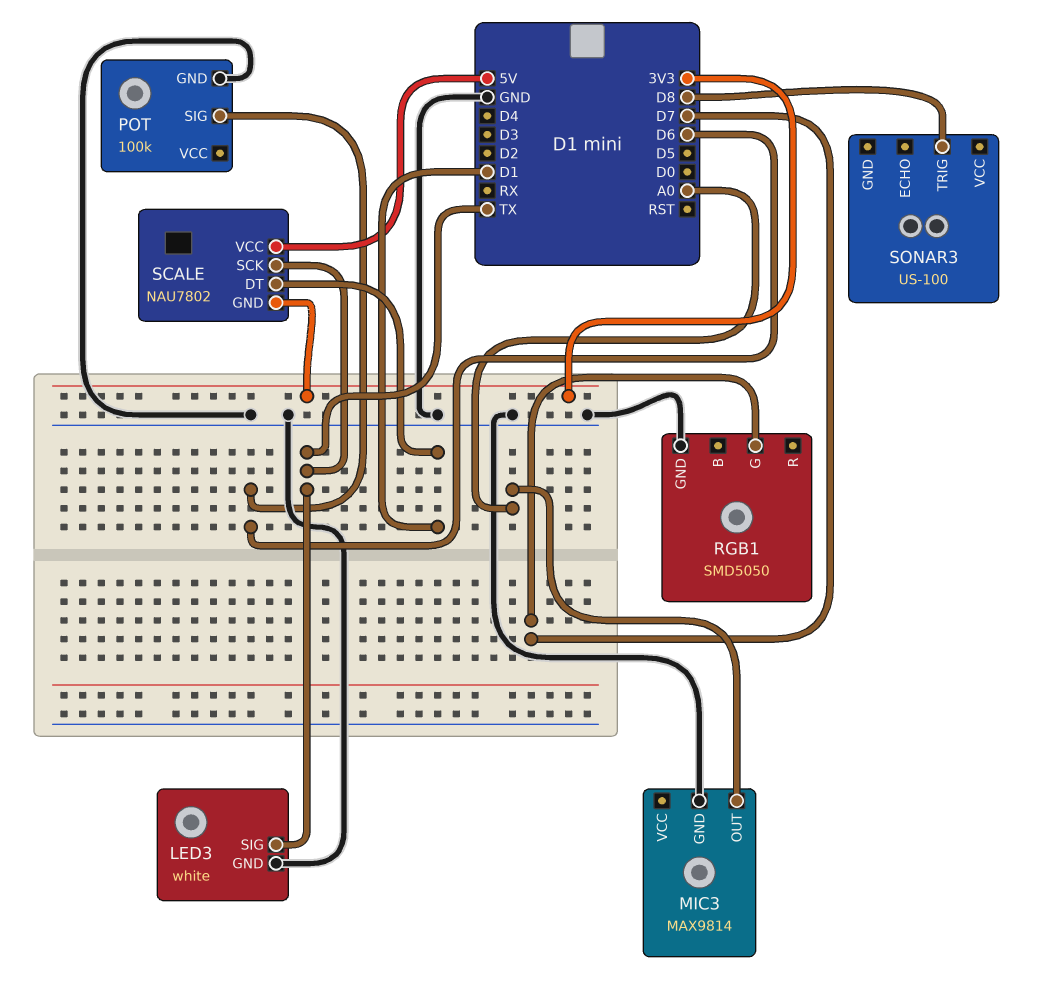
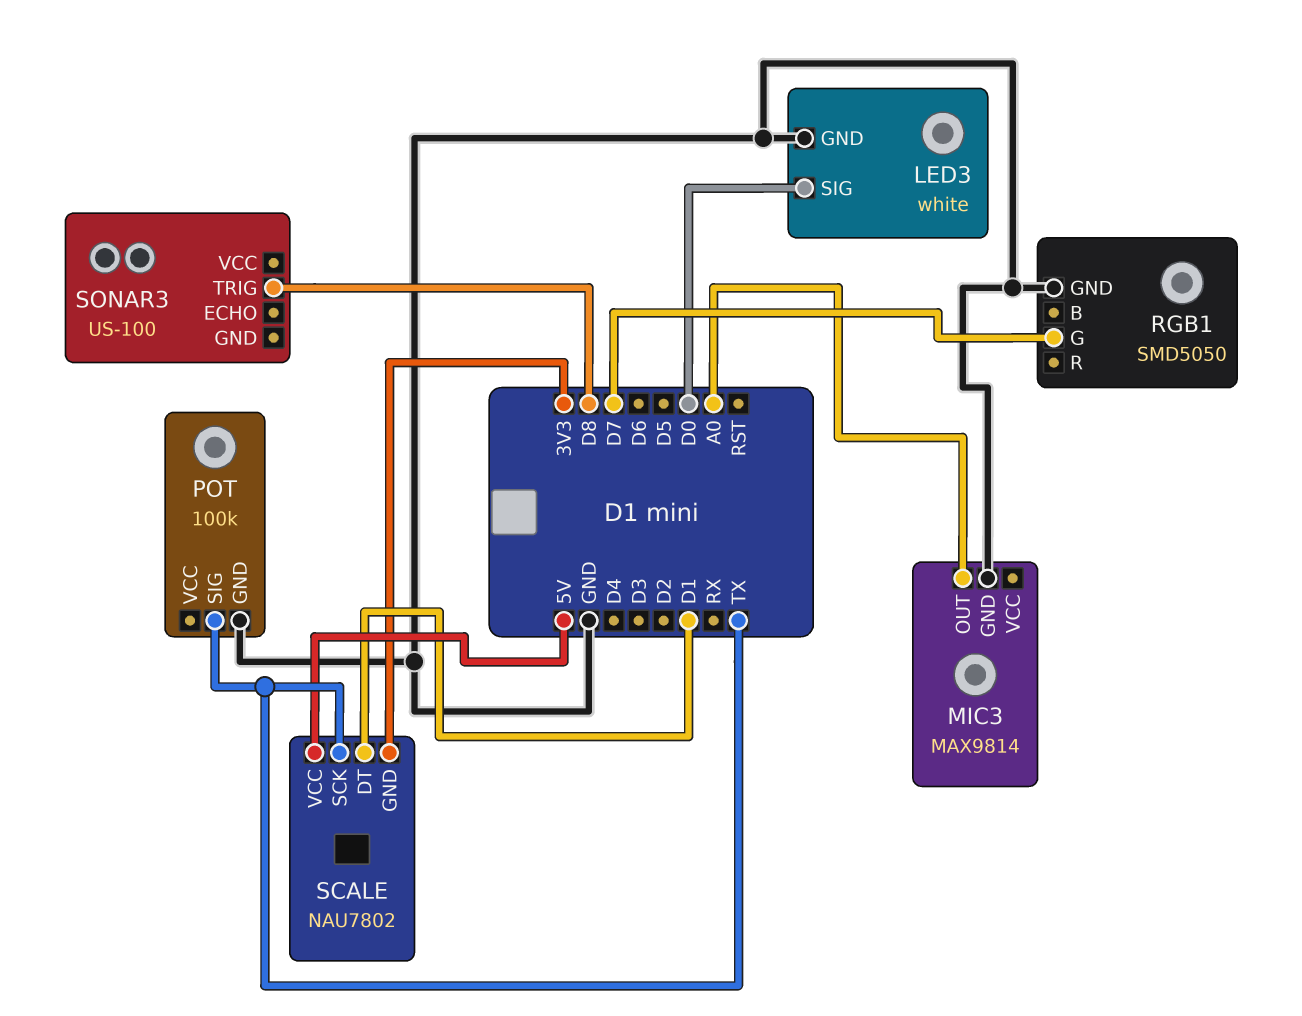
LED3 pin SIG: TX -> D0
POT pin SIG: D6 -> TX

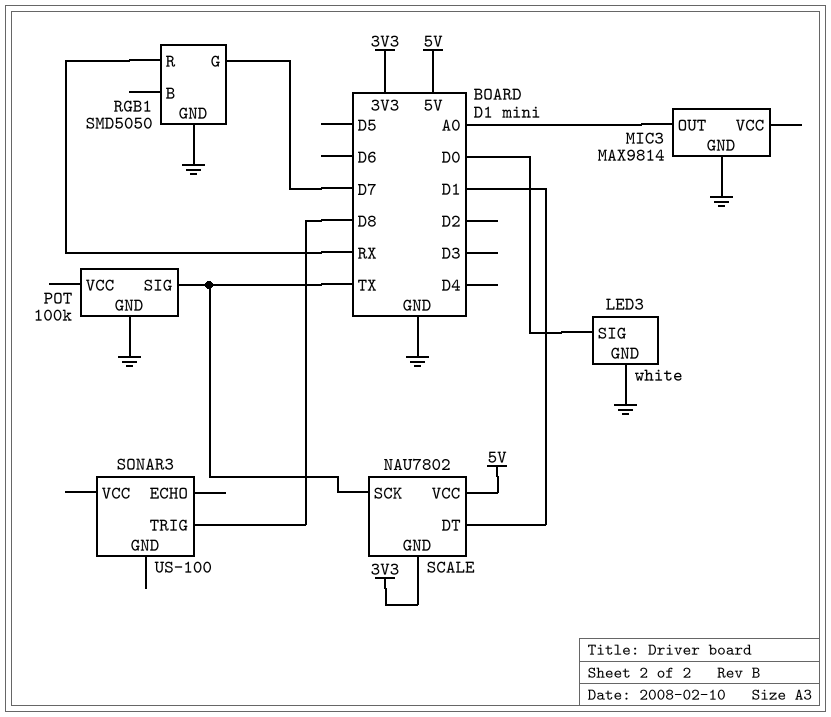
RGB1 pin R: none -> RX

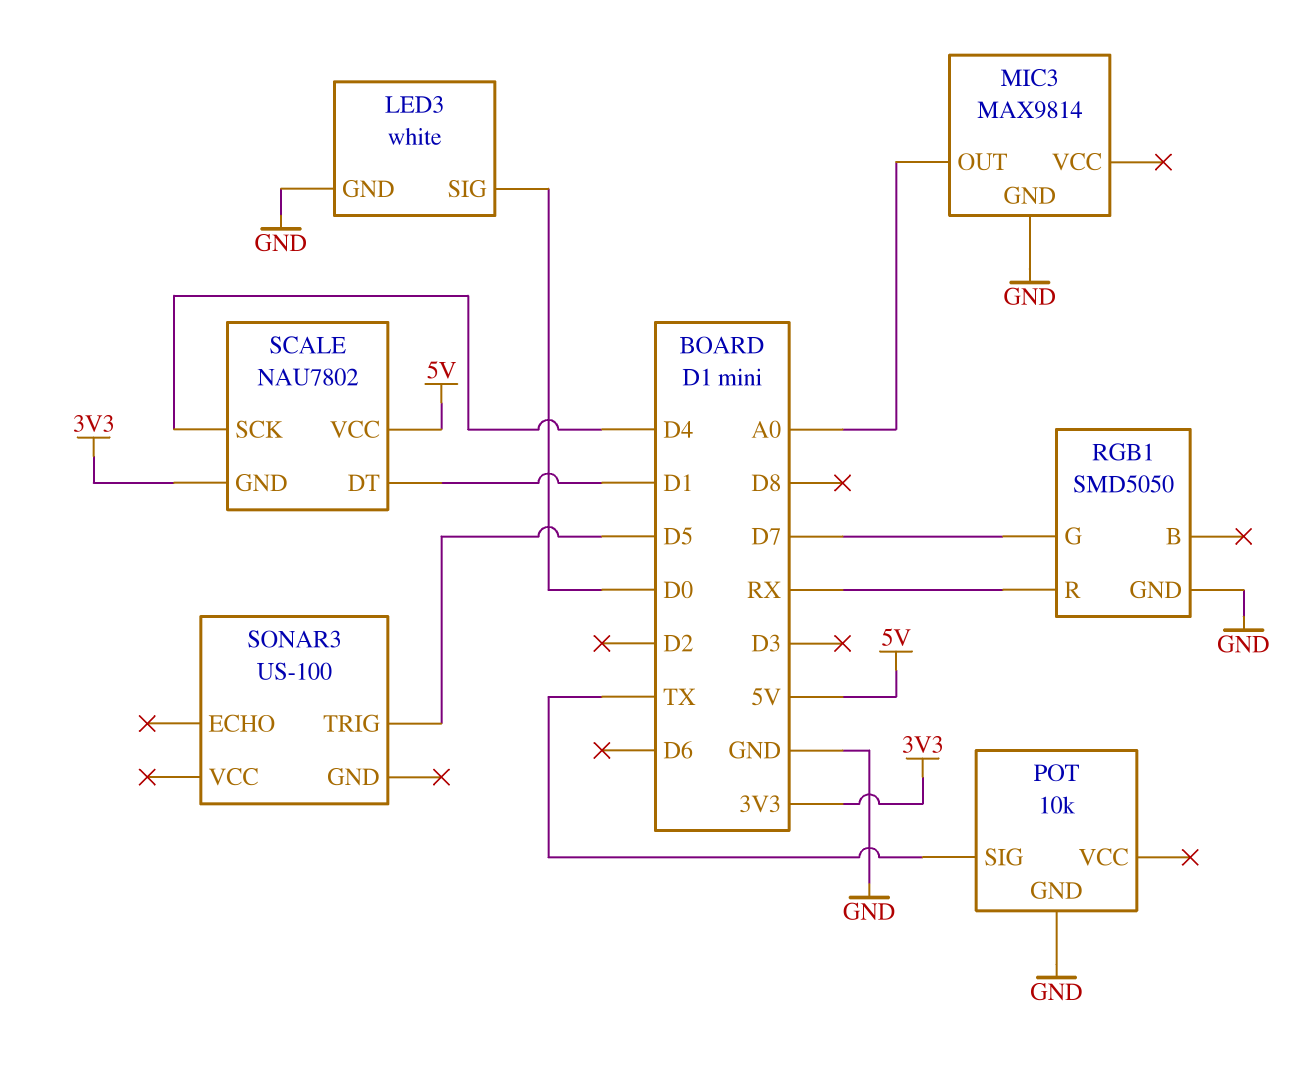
POT: 100k -> 10k
SCALE pin SCK: TX -> D4
SONAR3 pin TRIG: D8 -> D5

